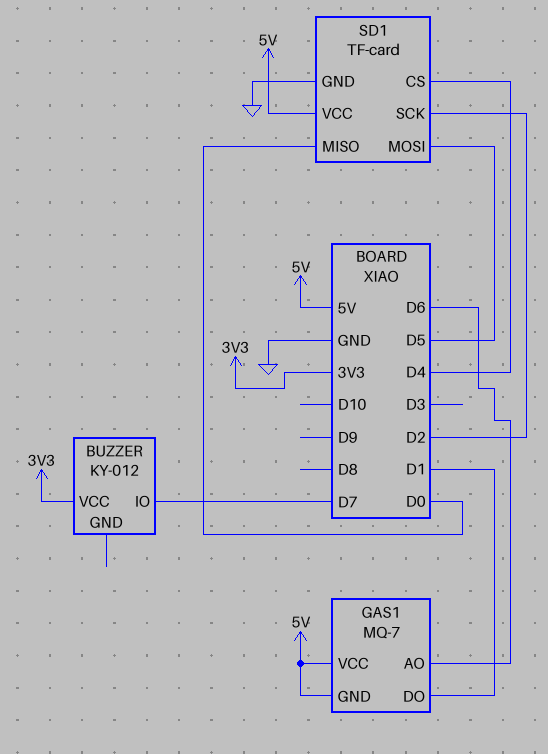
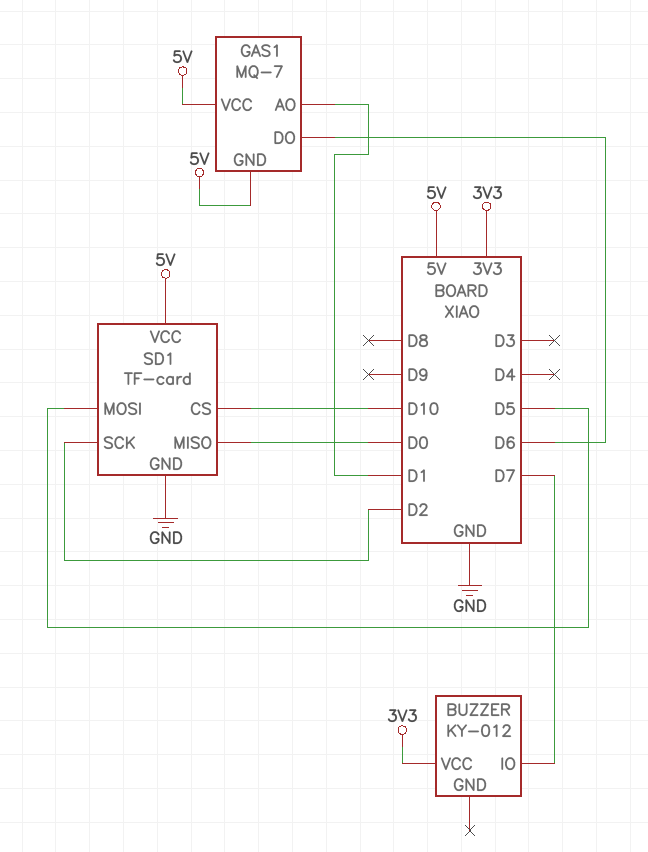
GAS1 pin AO: D6 -> D1
GAS1 pin DO: D1 -> D6
SD1 pin CS: D4 -> D10

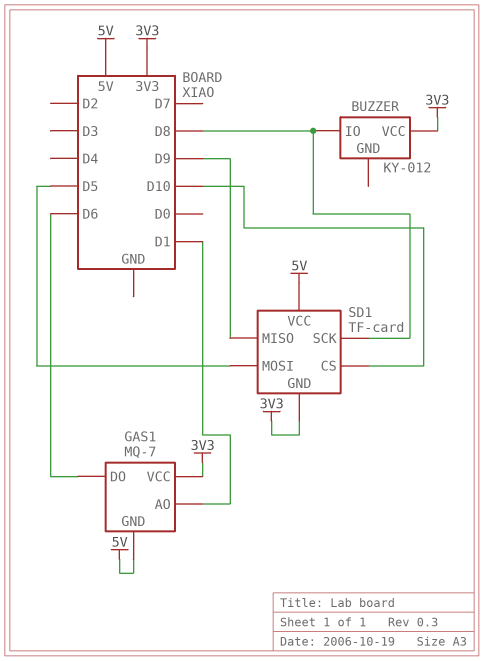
BUZZER pin IO: D7 -> D8
GAS1 pin VCC: 5V -> 3V3
SD1 pin GND: GND -> 3V3
SD1 pin MISO: D0 -> D9
SD1 pin SCK: D2 -> D8

